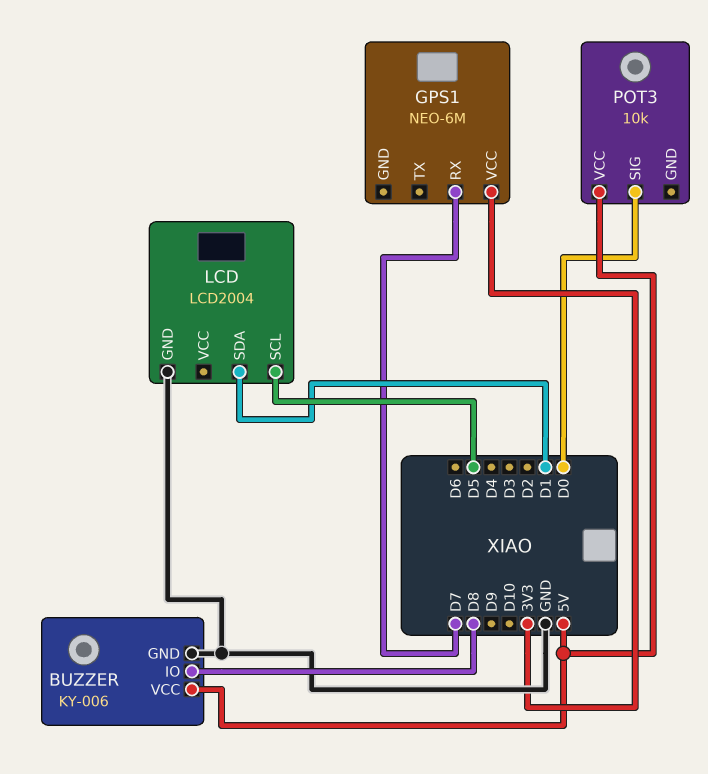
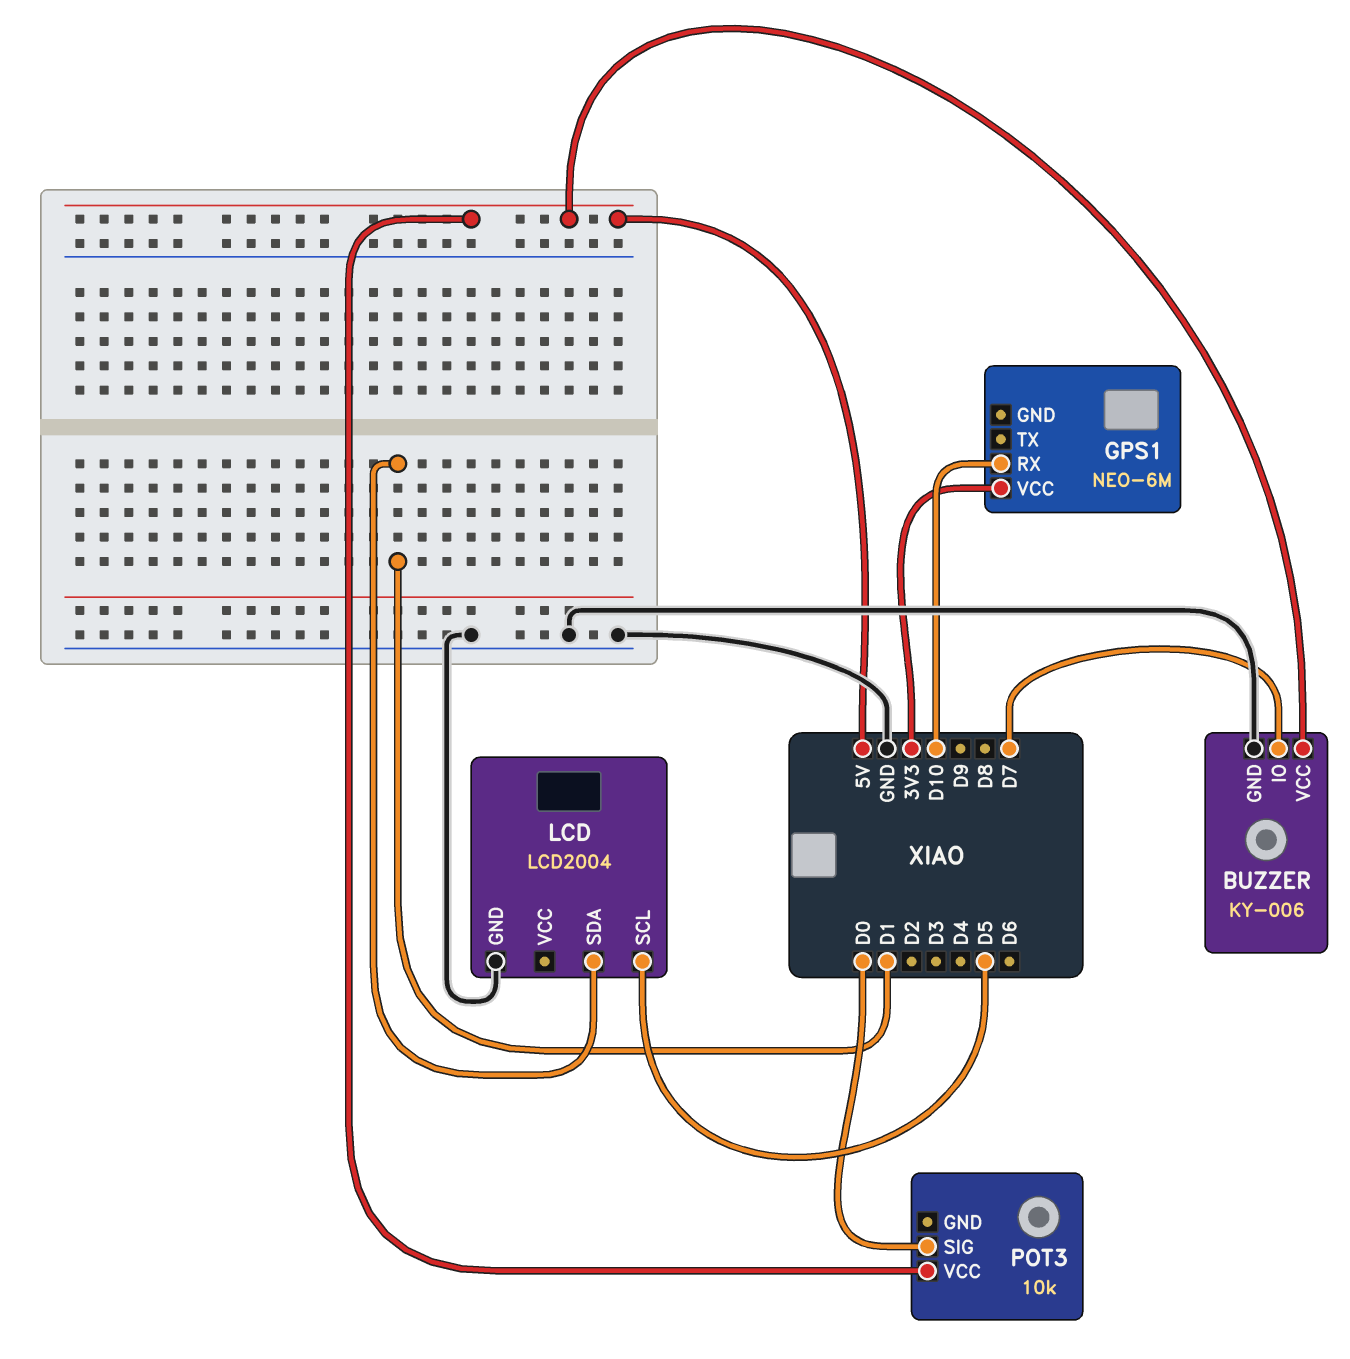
BUZZER pin IO: D8 -> D7
GPS1 pin RX: D7 -> D10

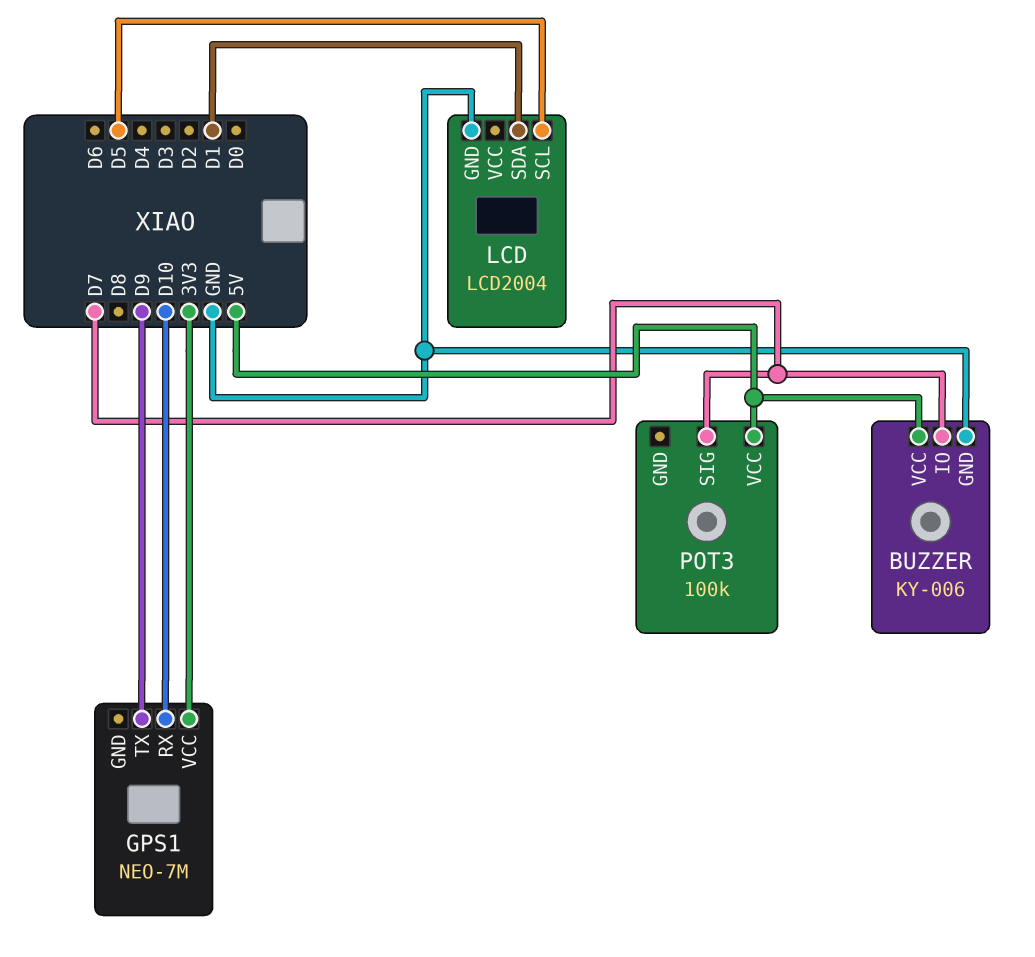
GPS1: NEO-6M -> NEO-7M
GPS1 pin TX: none -> D9
POT3: 10k -> 100k
POT3 pin SIG: D0 -> D7

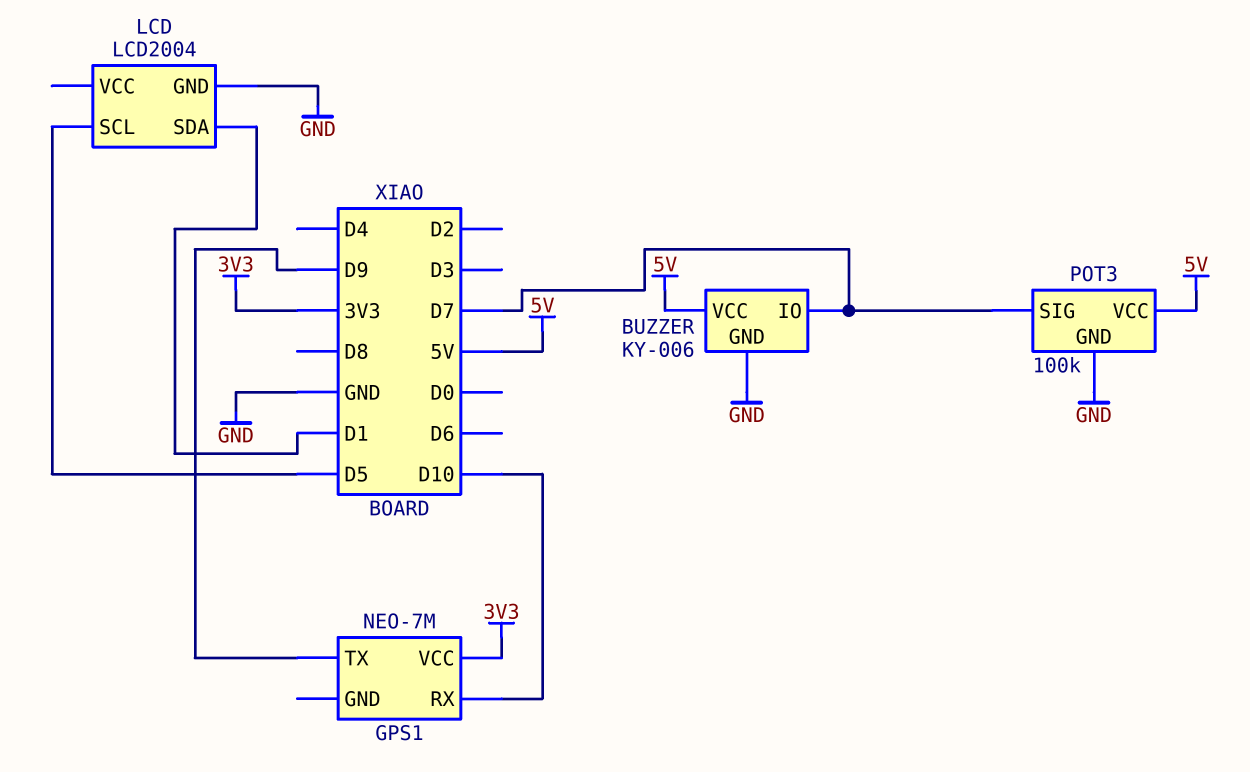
POT3 pin GND: none -> GND

